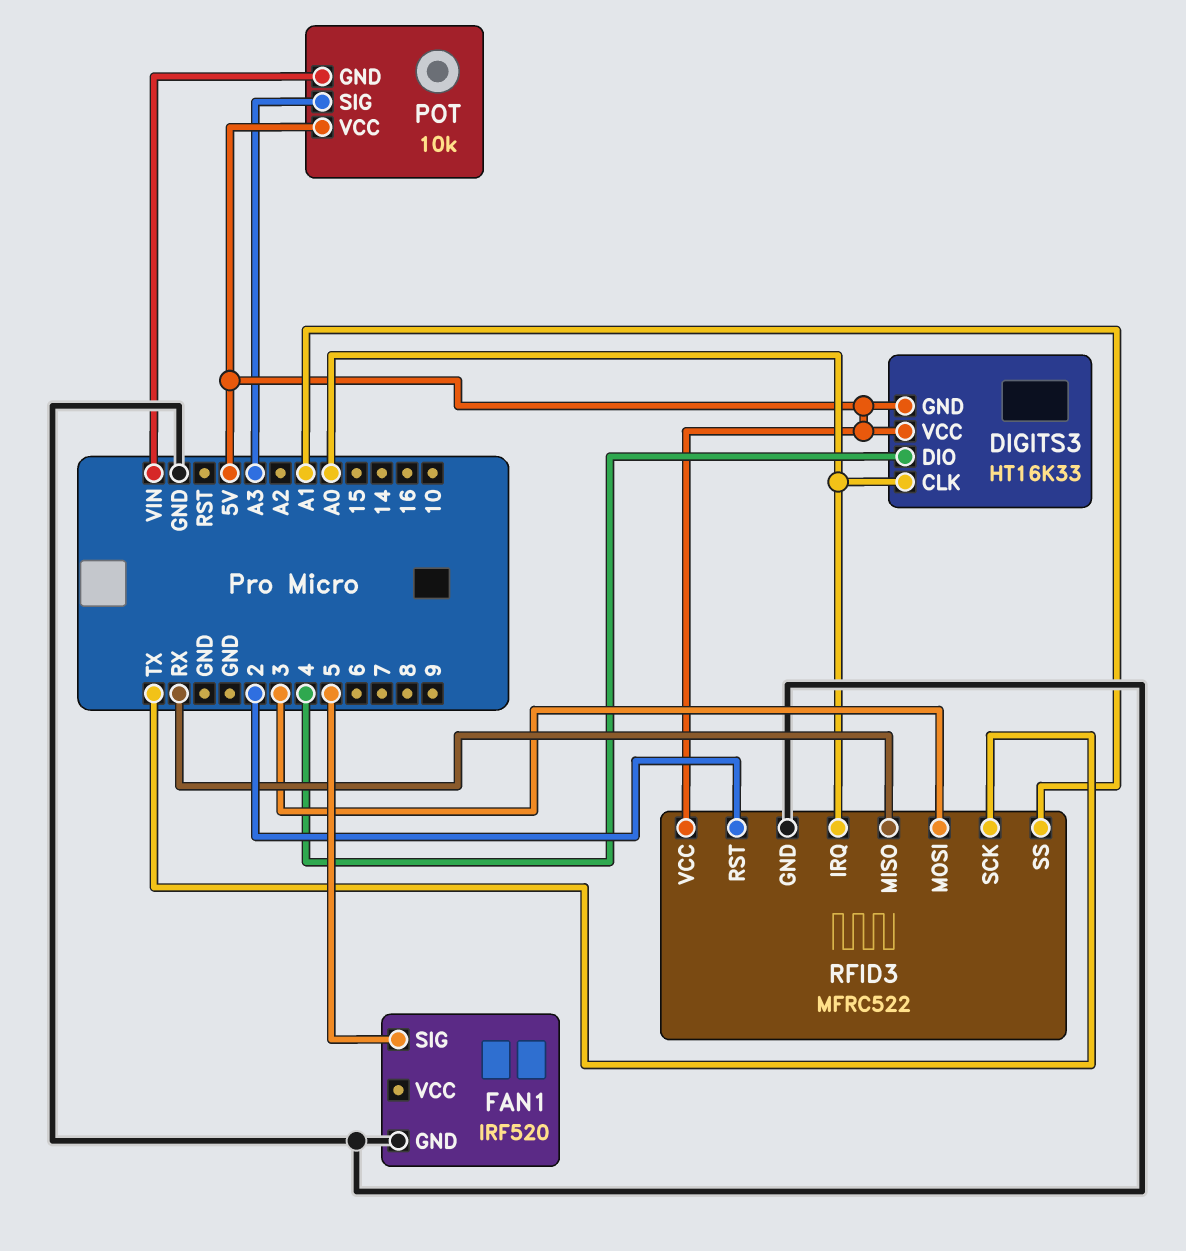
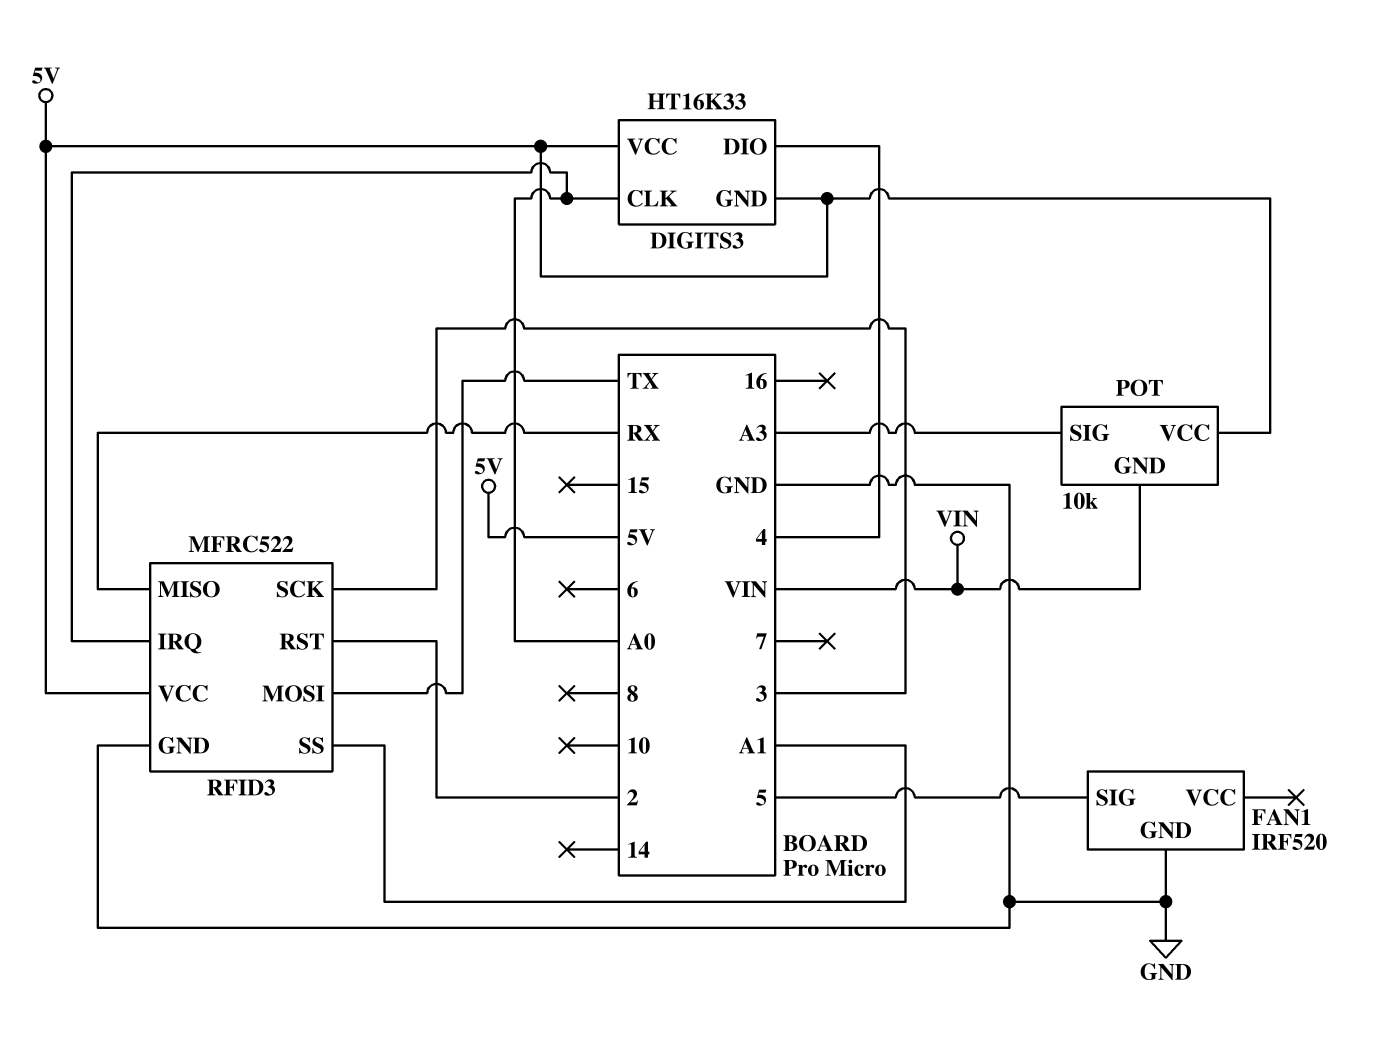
RFID3 pin MOSI: 3 -> TX
RFID3 pin SCK: TX -> 3

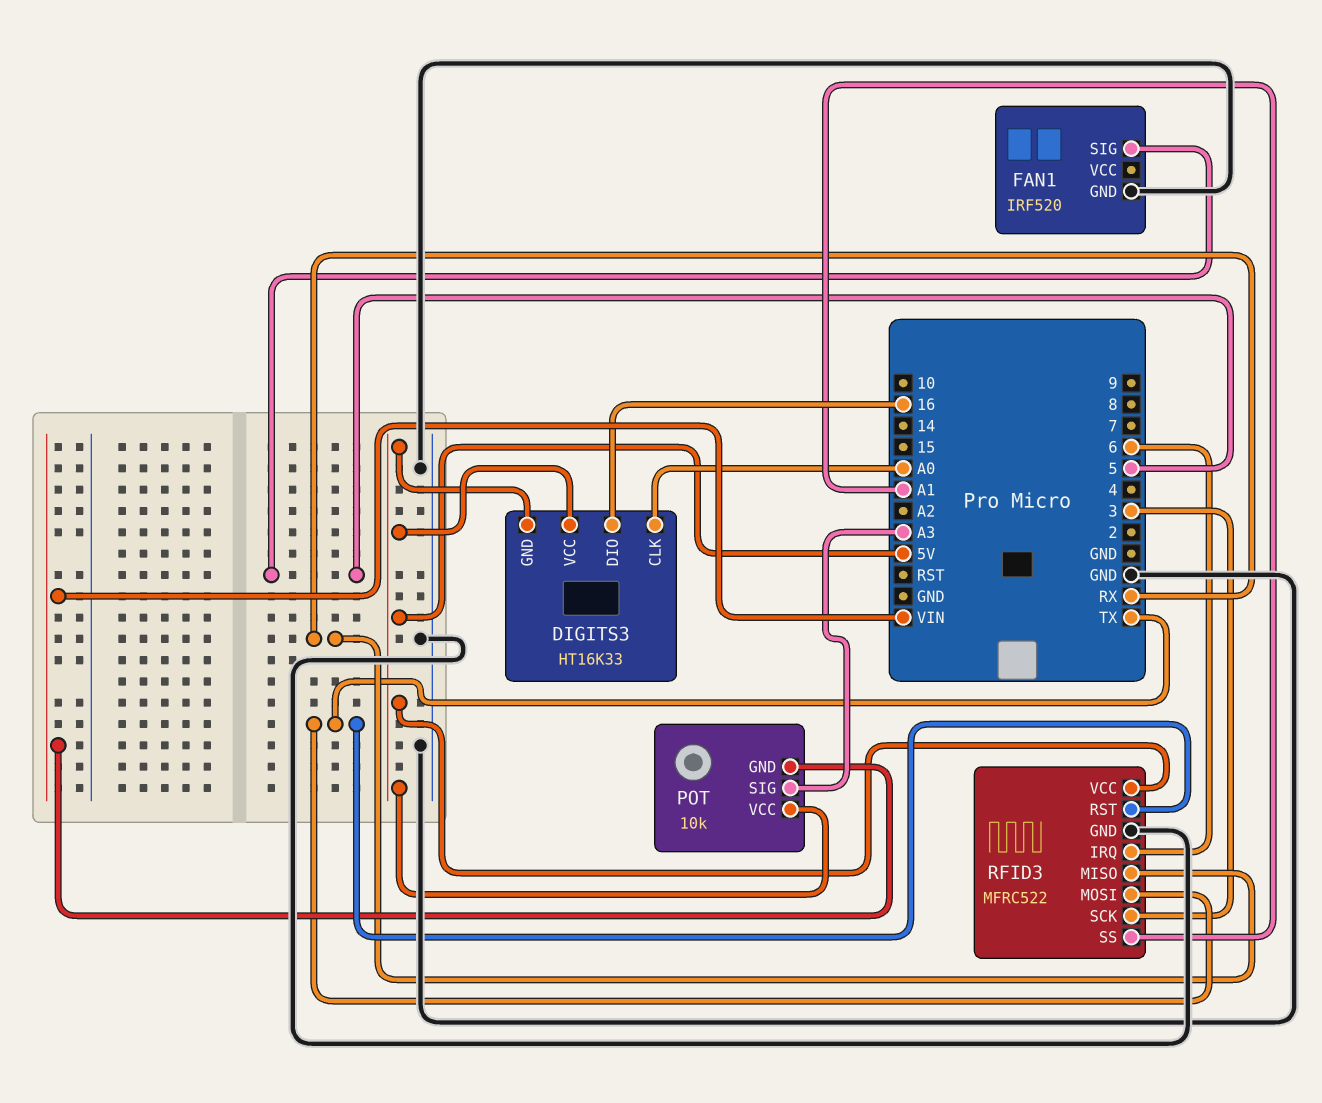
DIGITS3 pin DIO: 4 -> 16
RFID3 pin IRQ: A0 -> 6
RFID3 pin RST: 2 -> TX

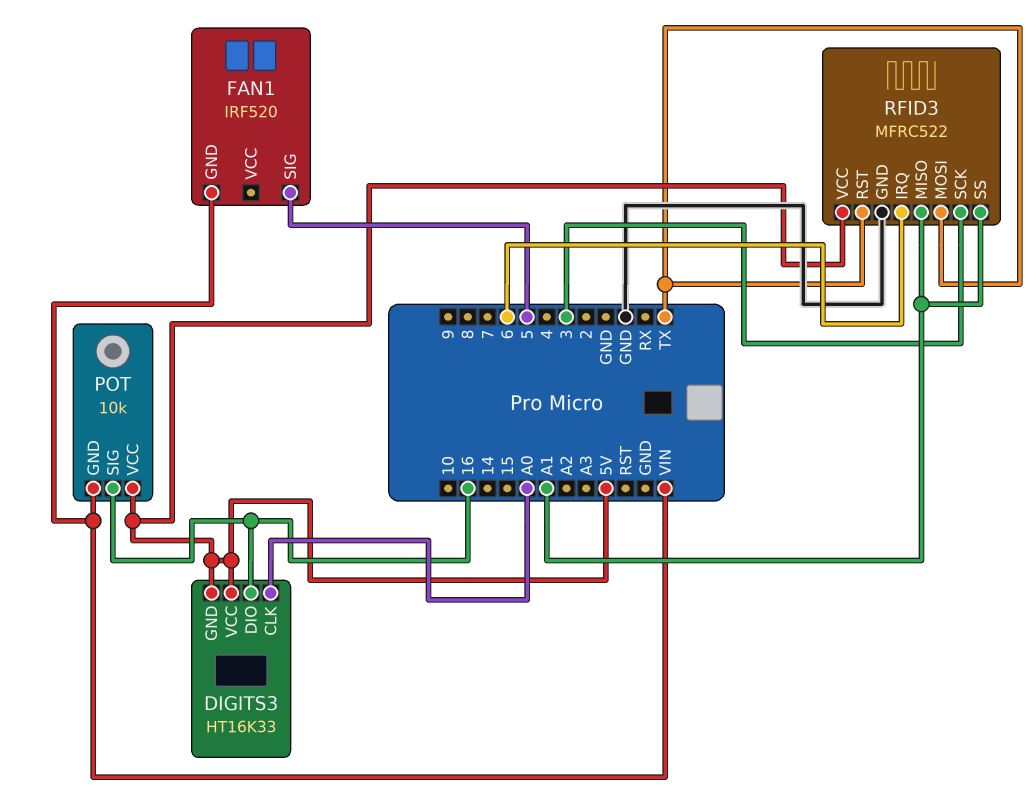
FAN1 pin GND: GND -> VIN
POT pin SIG: A3 -> 16
RFID3 pin MISO: RX -> A1

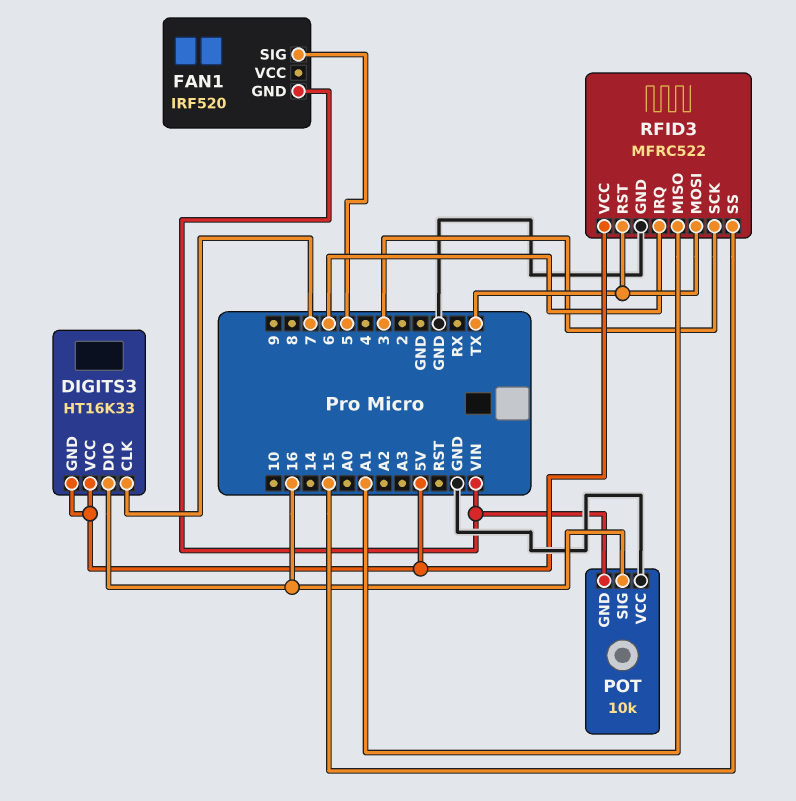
DIGITS3 pin CLK: A0 -> 7
POT pin VCC: 5V -> GND
RFID3 pin SS: A1 -> 15

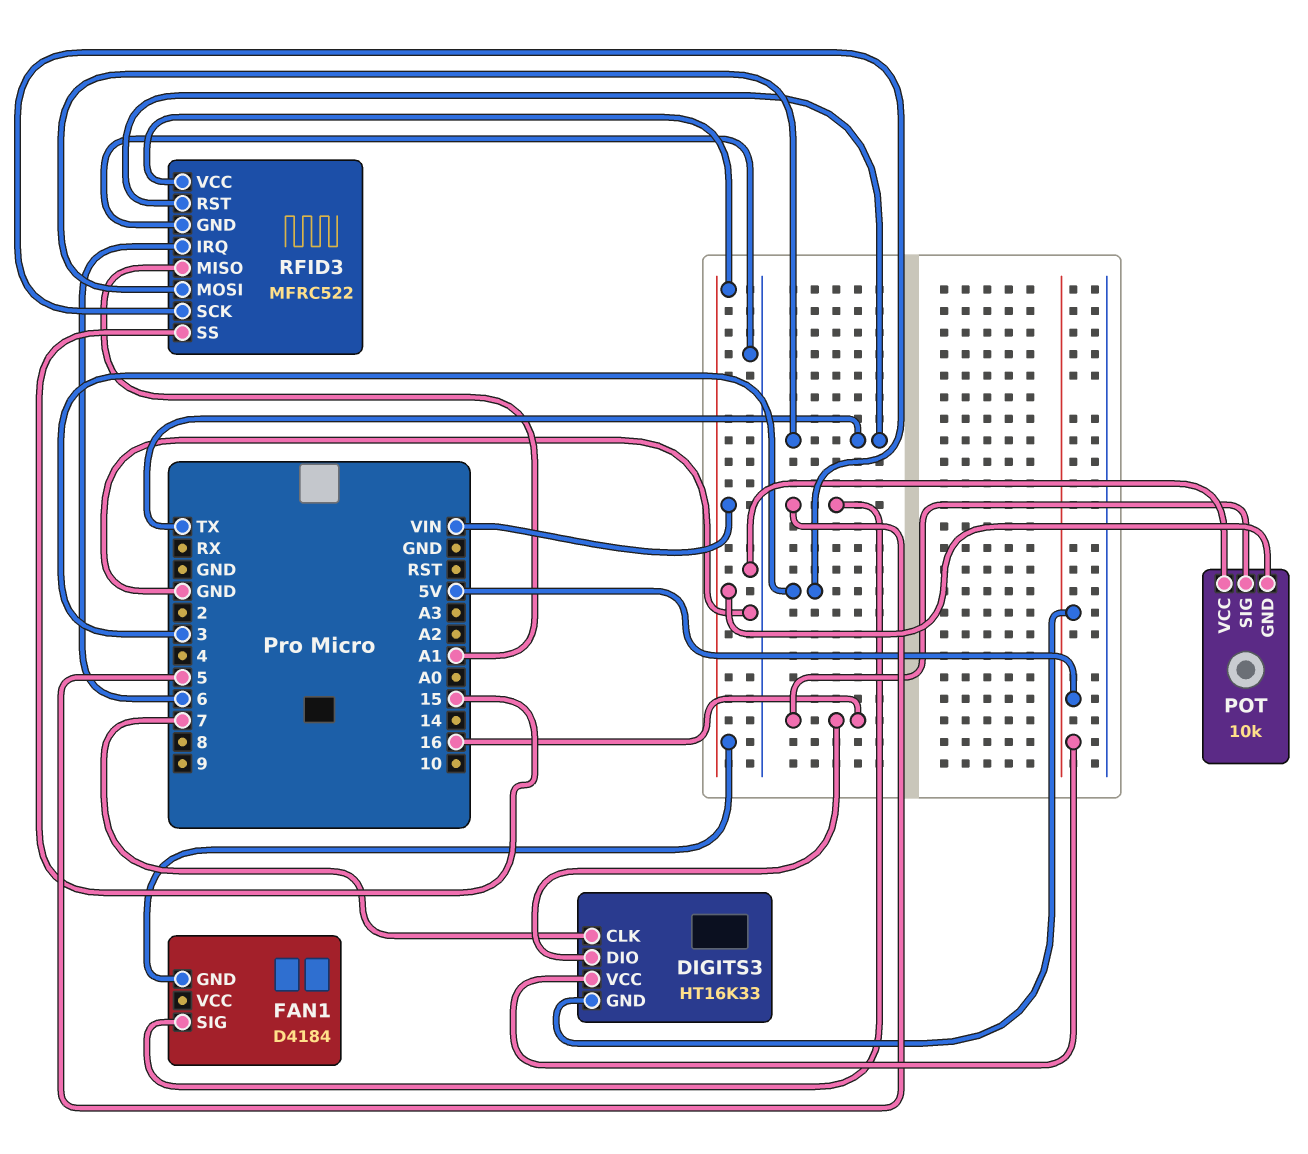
FAN1: IRF520 -> D4184
RFID3 pin VCC: 5V -> VIN

